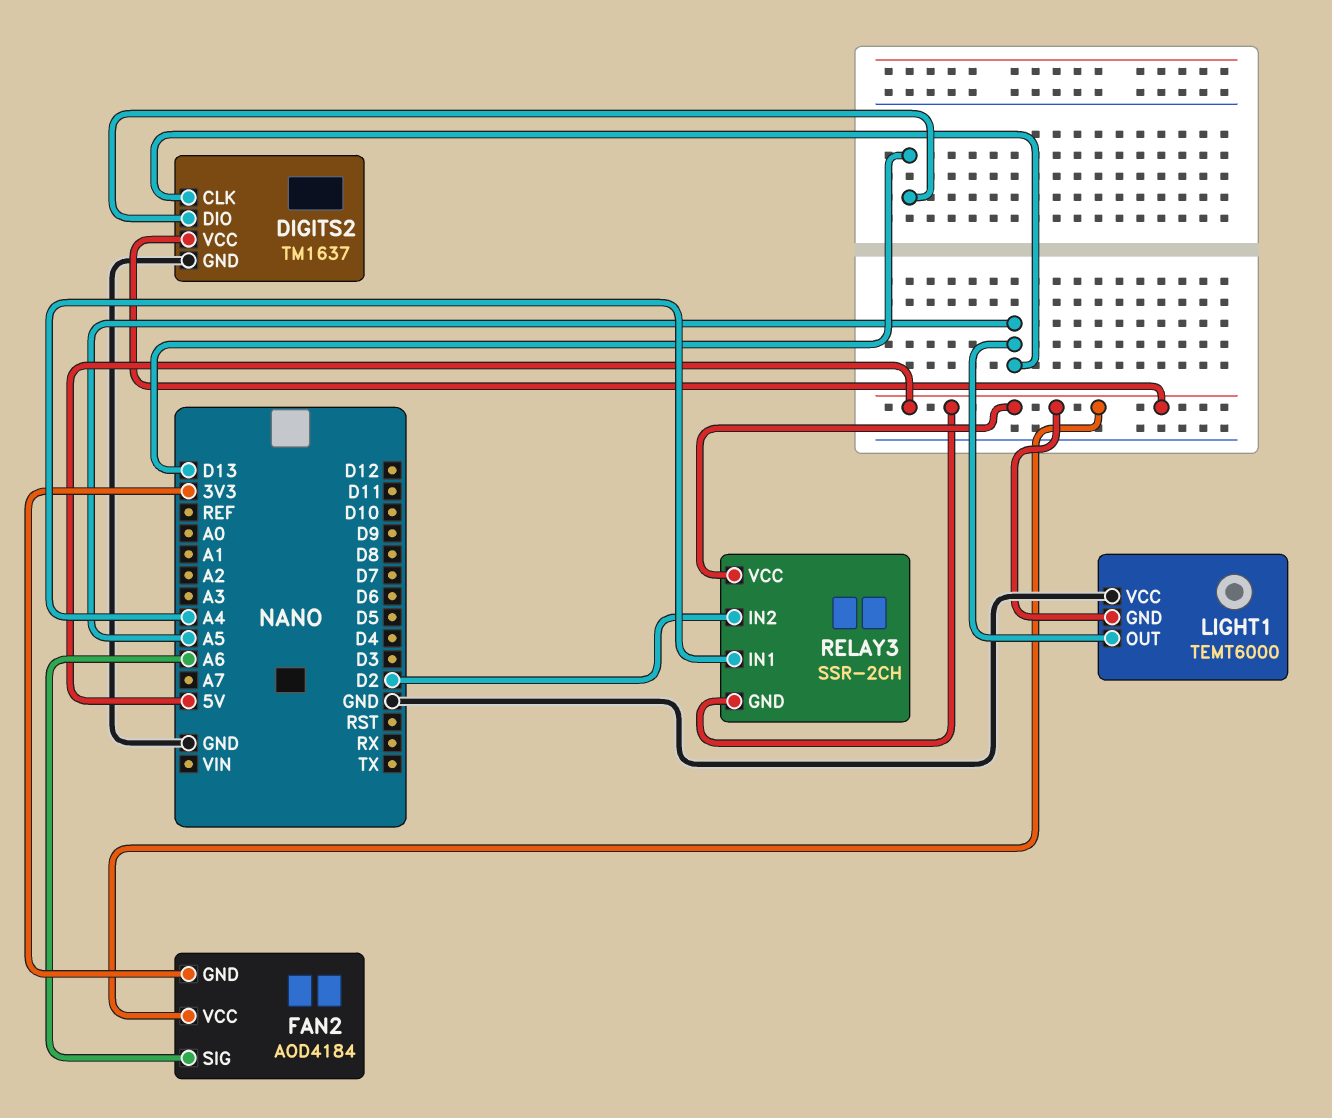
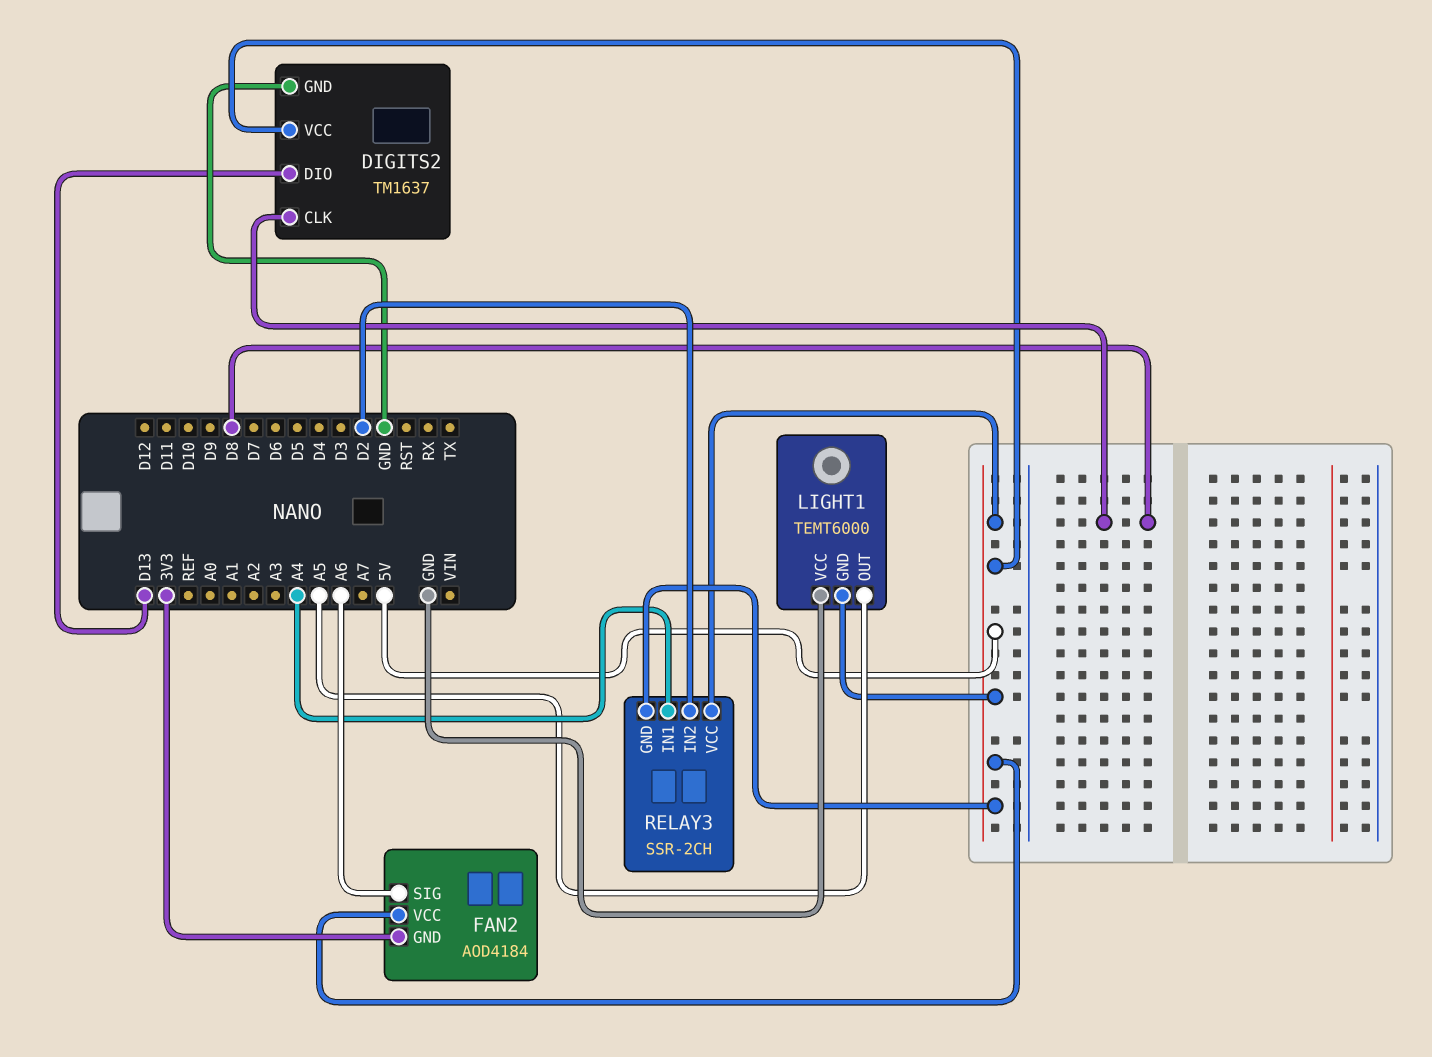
DIGITS2 pin CLK: A5 -> D8

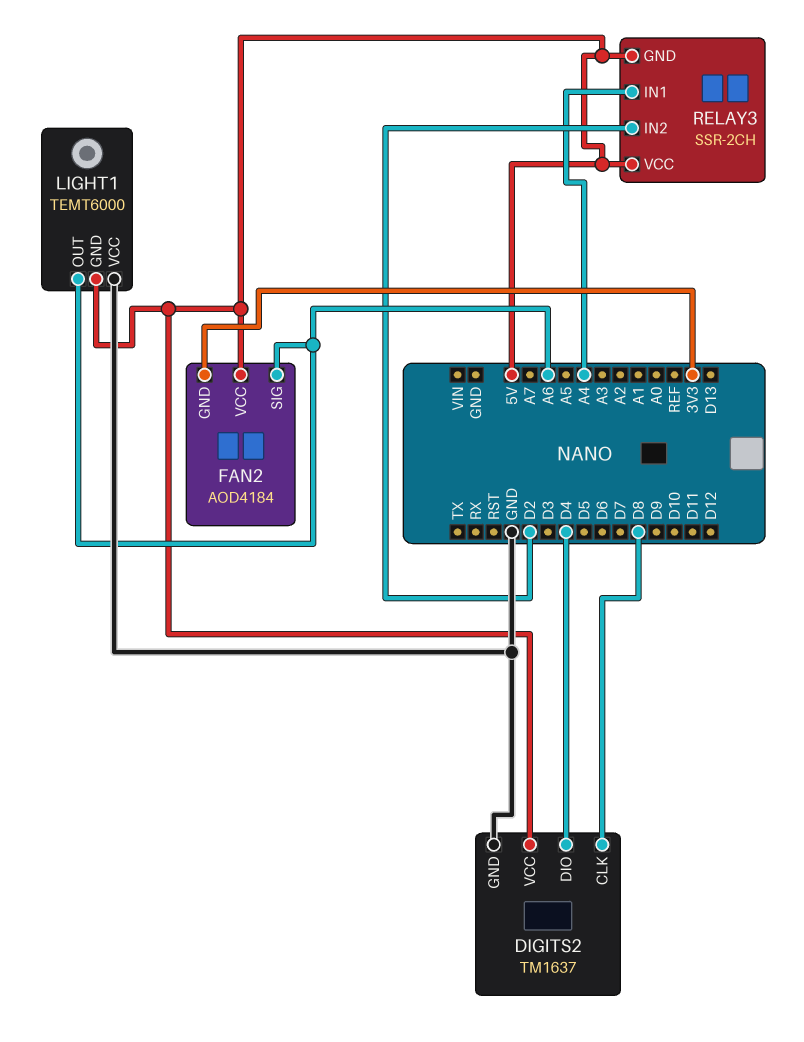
DIGITS2 pin DIO: D13 -> D4
LIGHT1 pin OUT: A5 -> A6

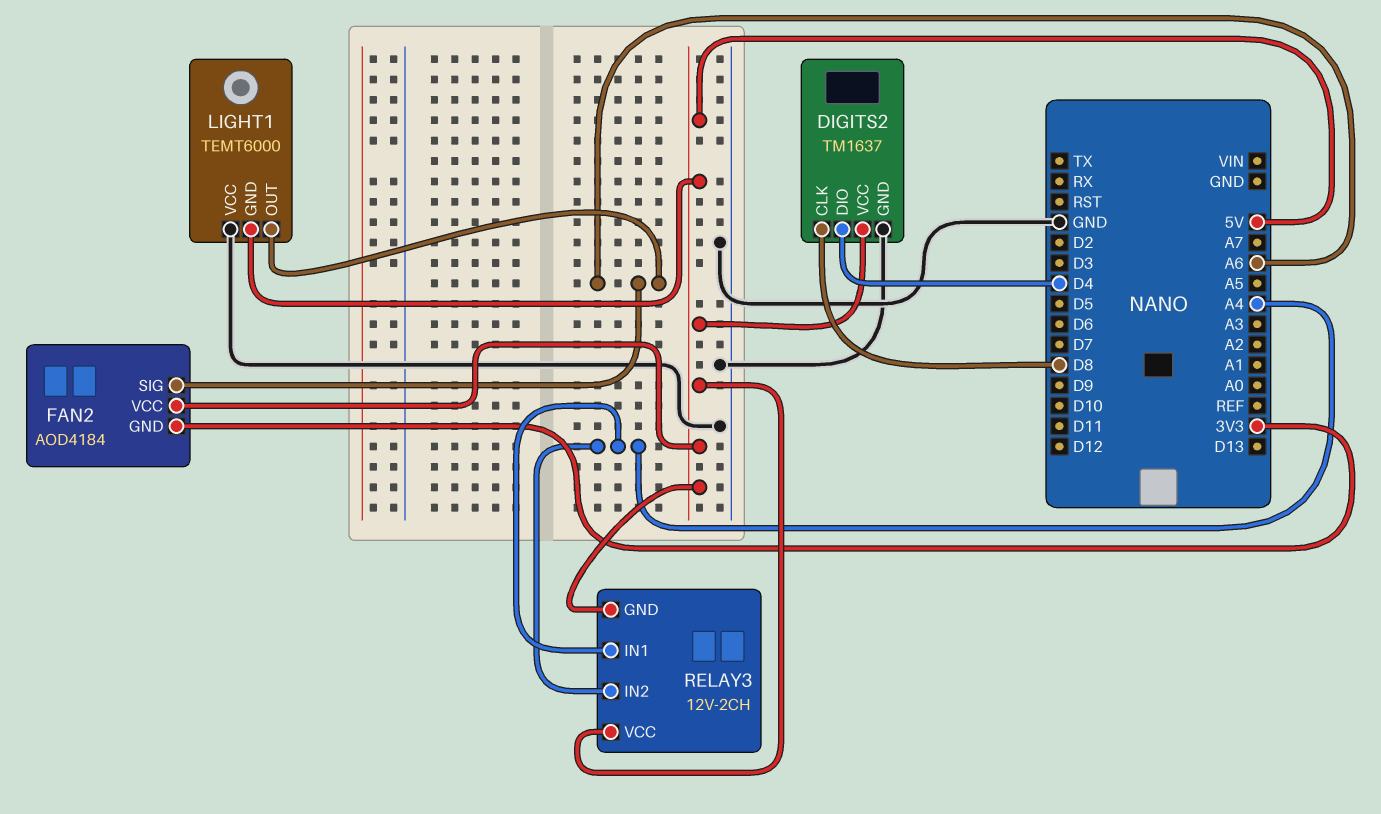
RELAY3: SSR-2CH -> 12V-2CH
RELAY3 pin IN2: D2 -> A4

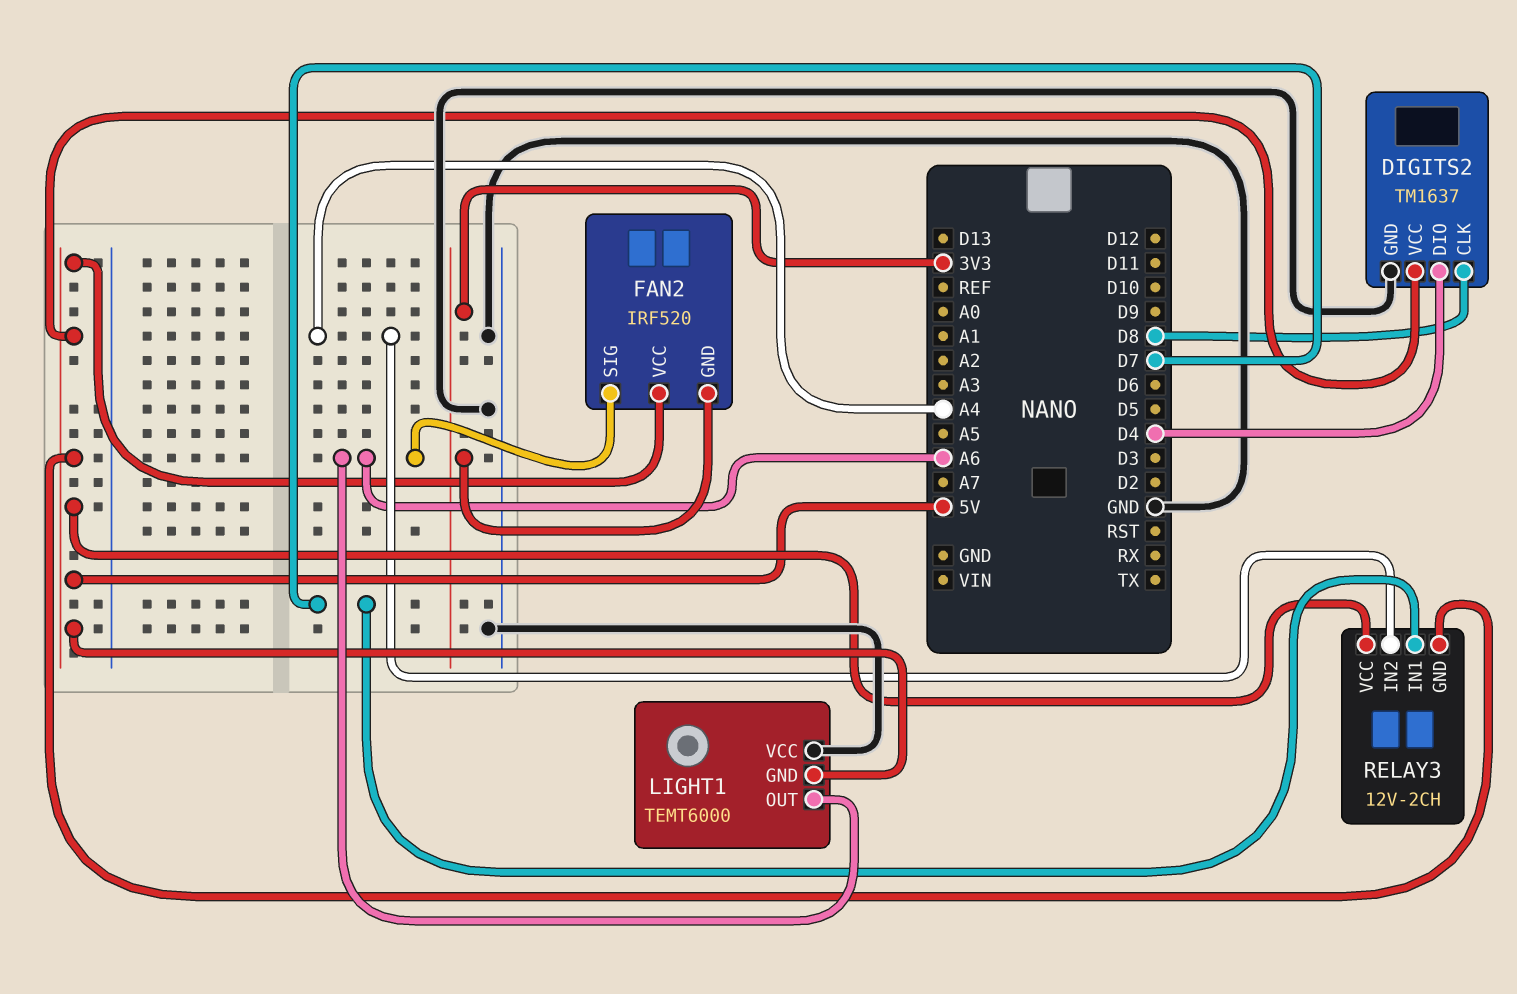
FAN2: AOD4184 -> IRF520
RELAY3 pin IN1: A4 -> D7

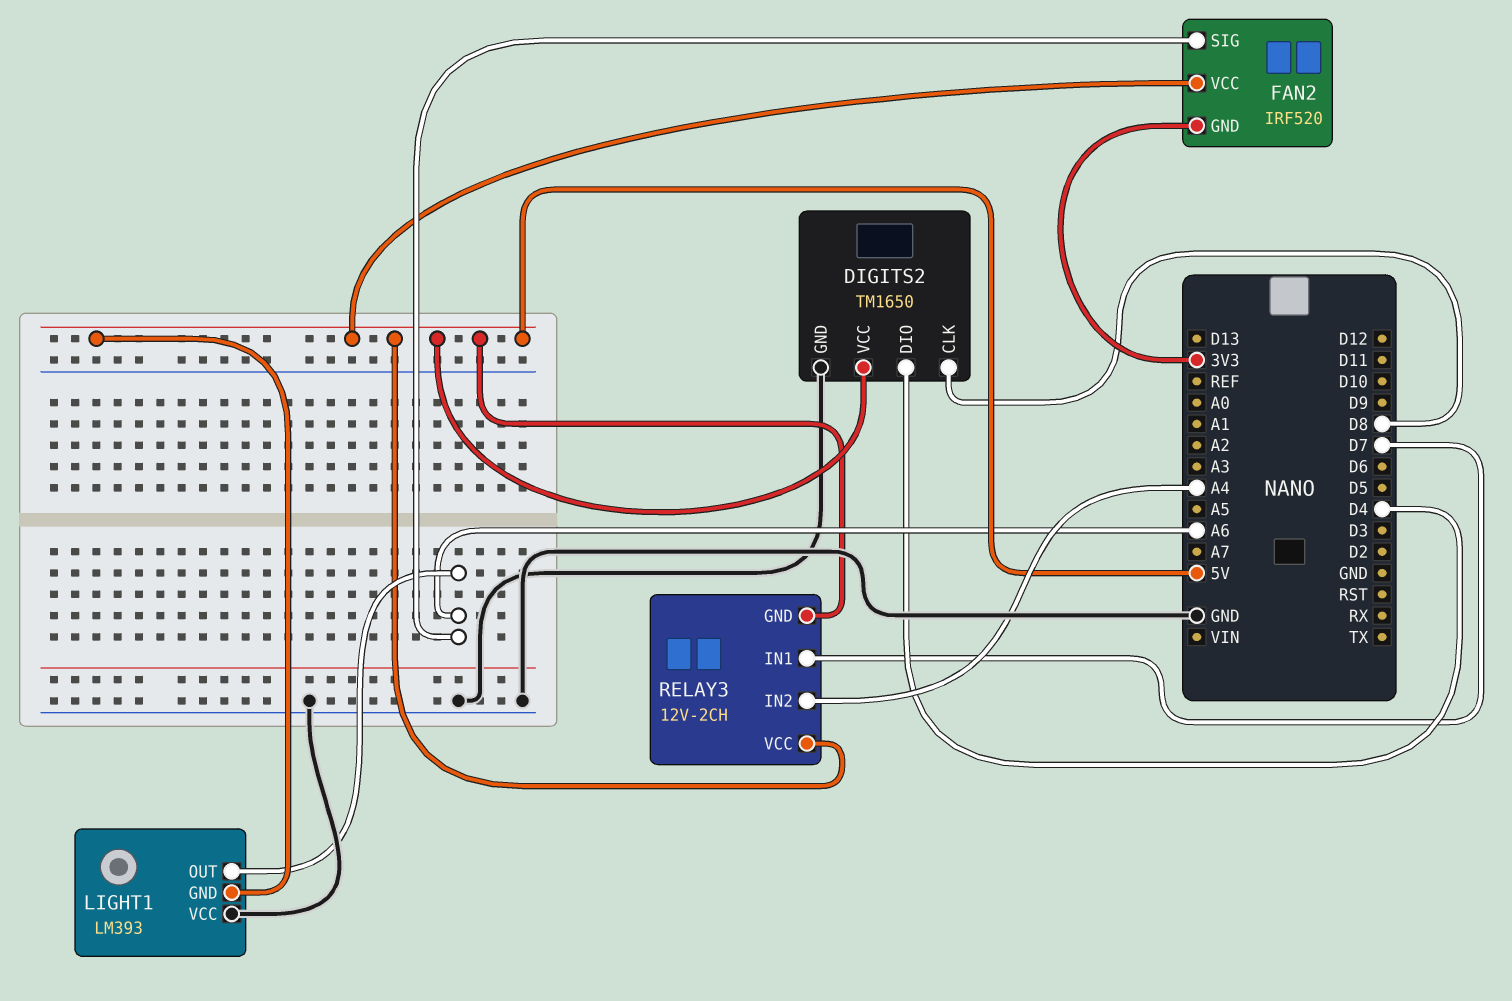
DIGITS2: TM1637 -> TM1650
LIGHT1: TEMT6000 -> LM393

